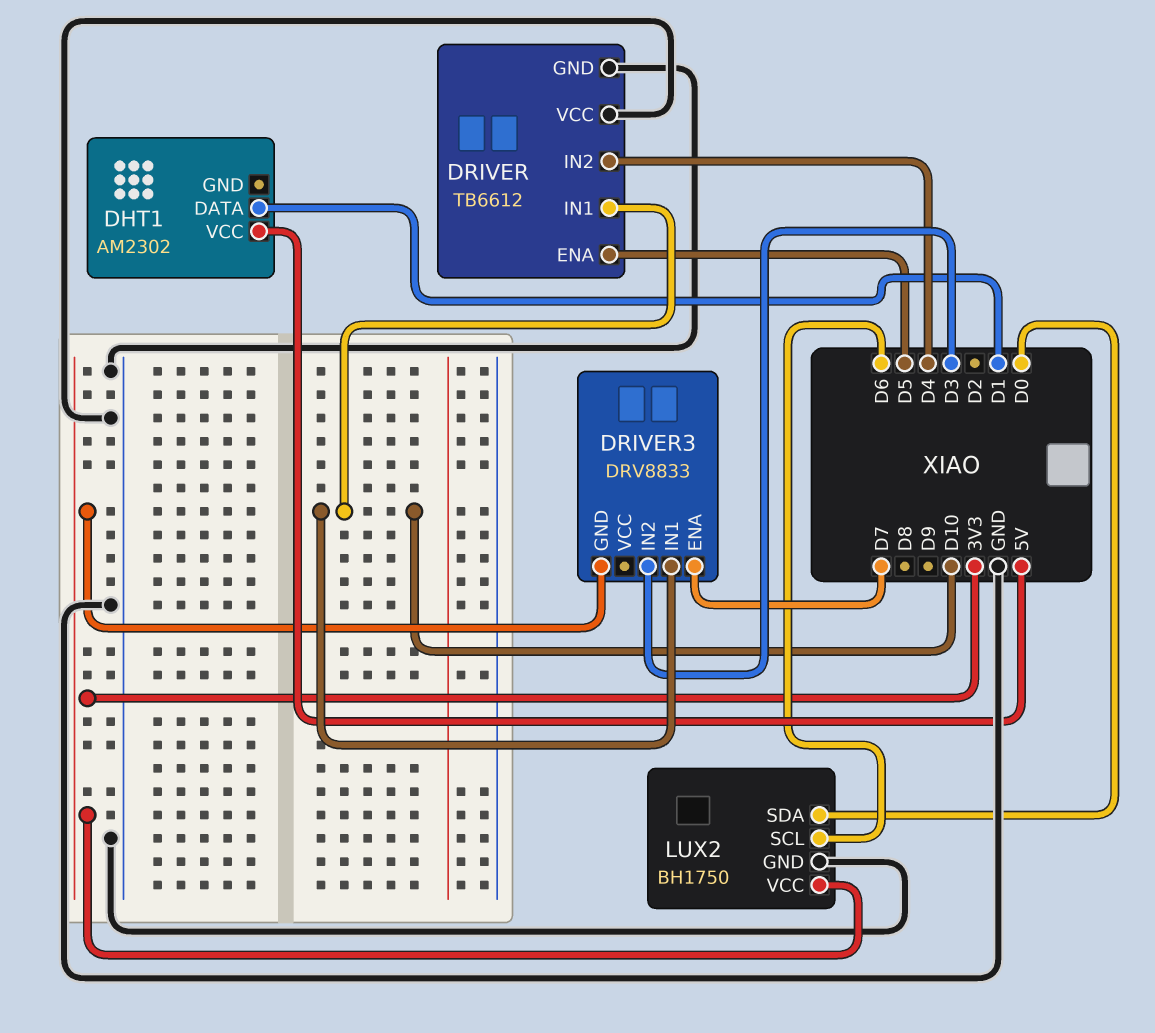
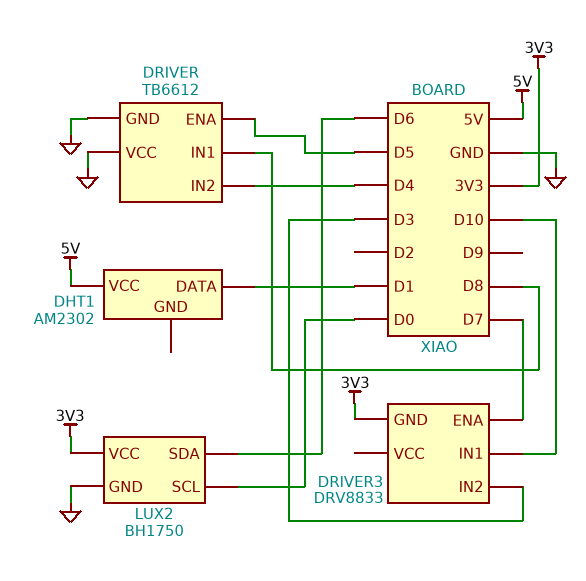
DRIVER pin IN1: D10 -> D8
LUX2 pin SCL: D6 -> D0
LUX2 pin SDA: D0 -> D6

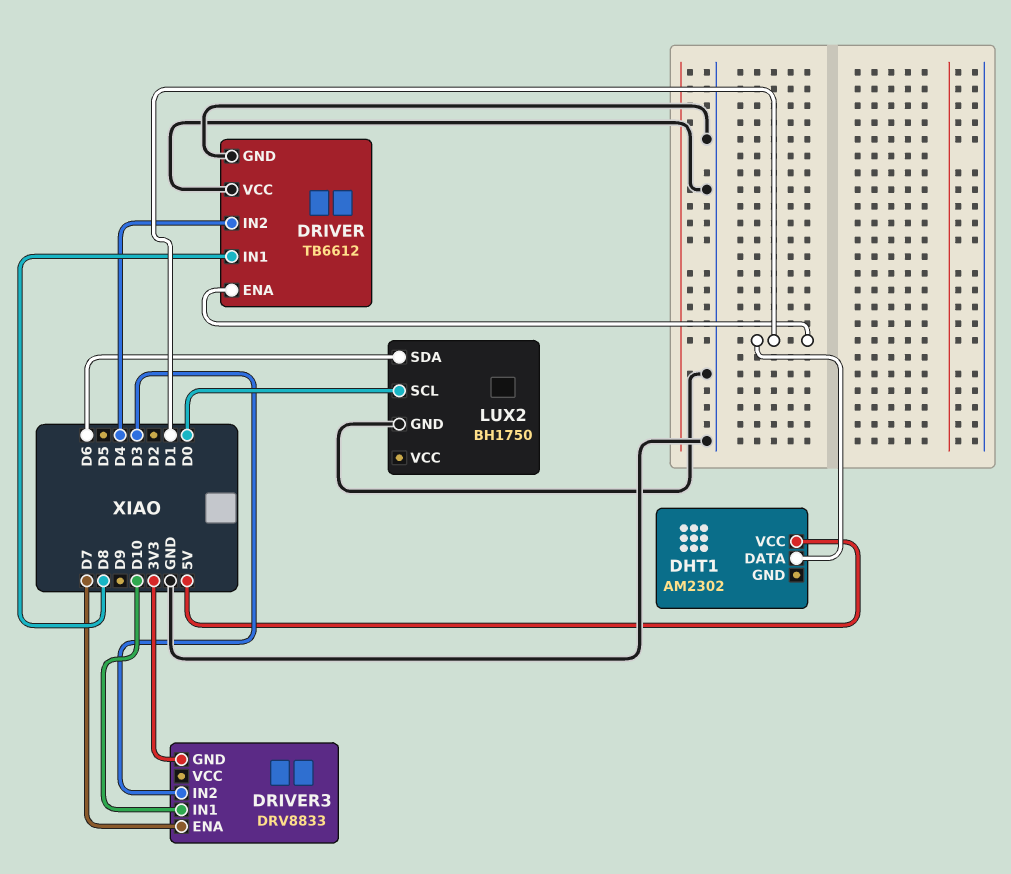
DRIVER pin ENA: D5 -> D1
LUX2 pin VCC: 3V3 -> none

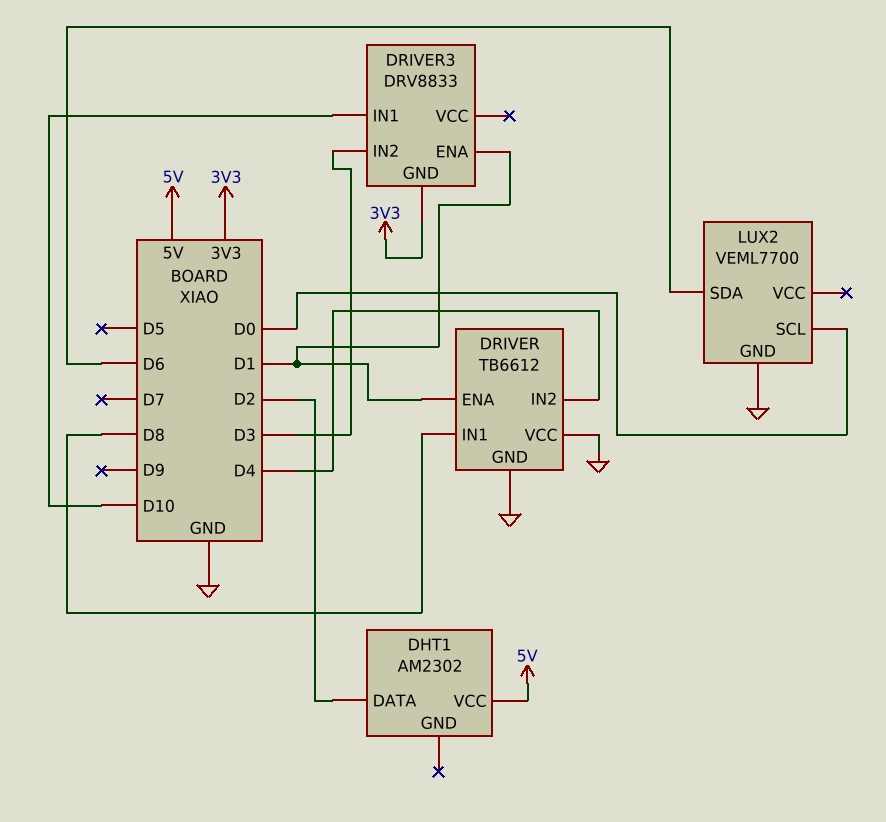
DHT1 pin DATA: D1 -> D2
DRIVER3 pin ENA: D7 -> D1
LUX2: BH1750 -> VEML7700

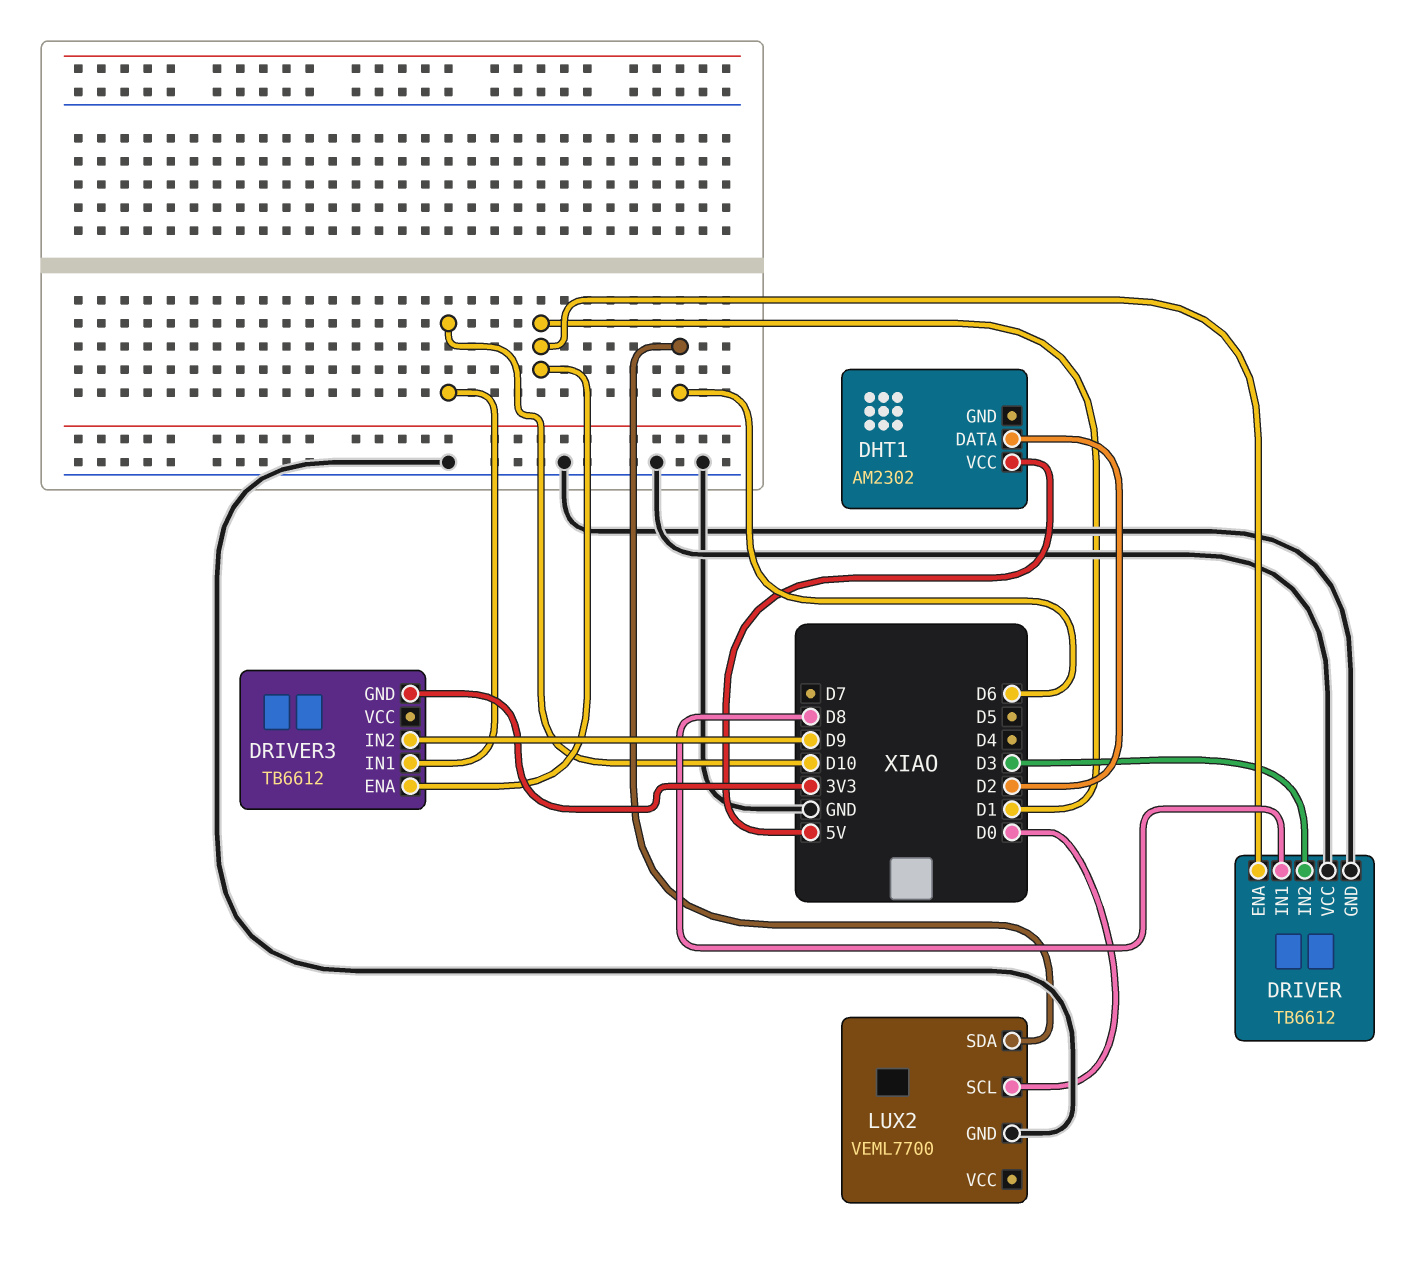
DRIVER pin IN2: D4 -> D3
DRIVER3: DRV8833 -> TB6612
DRIVER3 pin IN2: D3 -> D9

